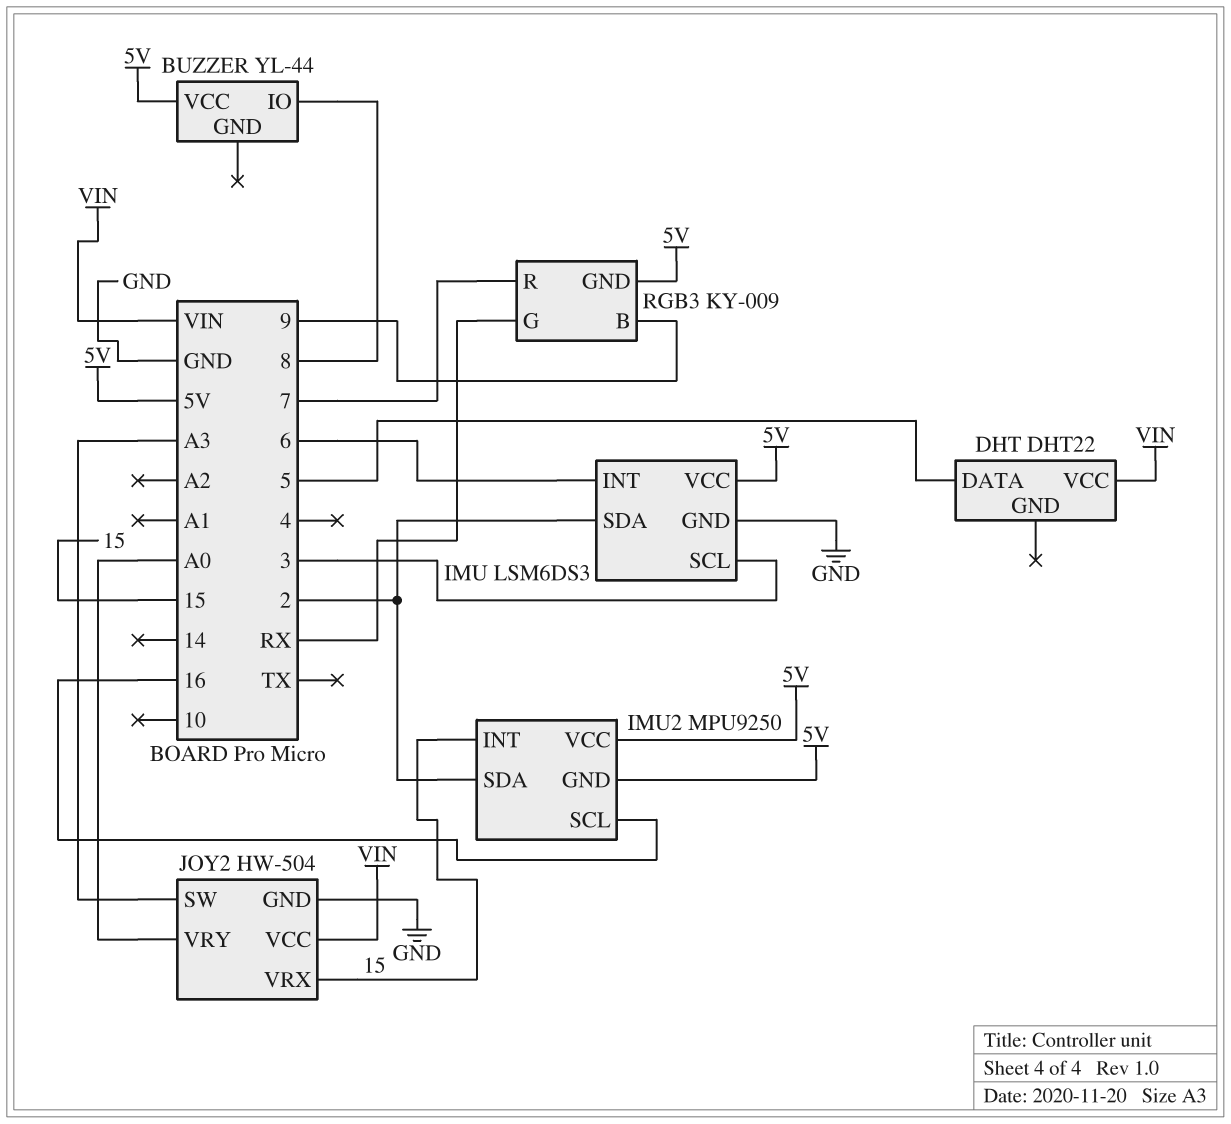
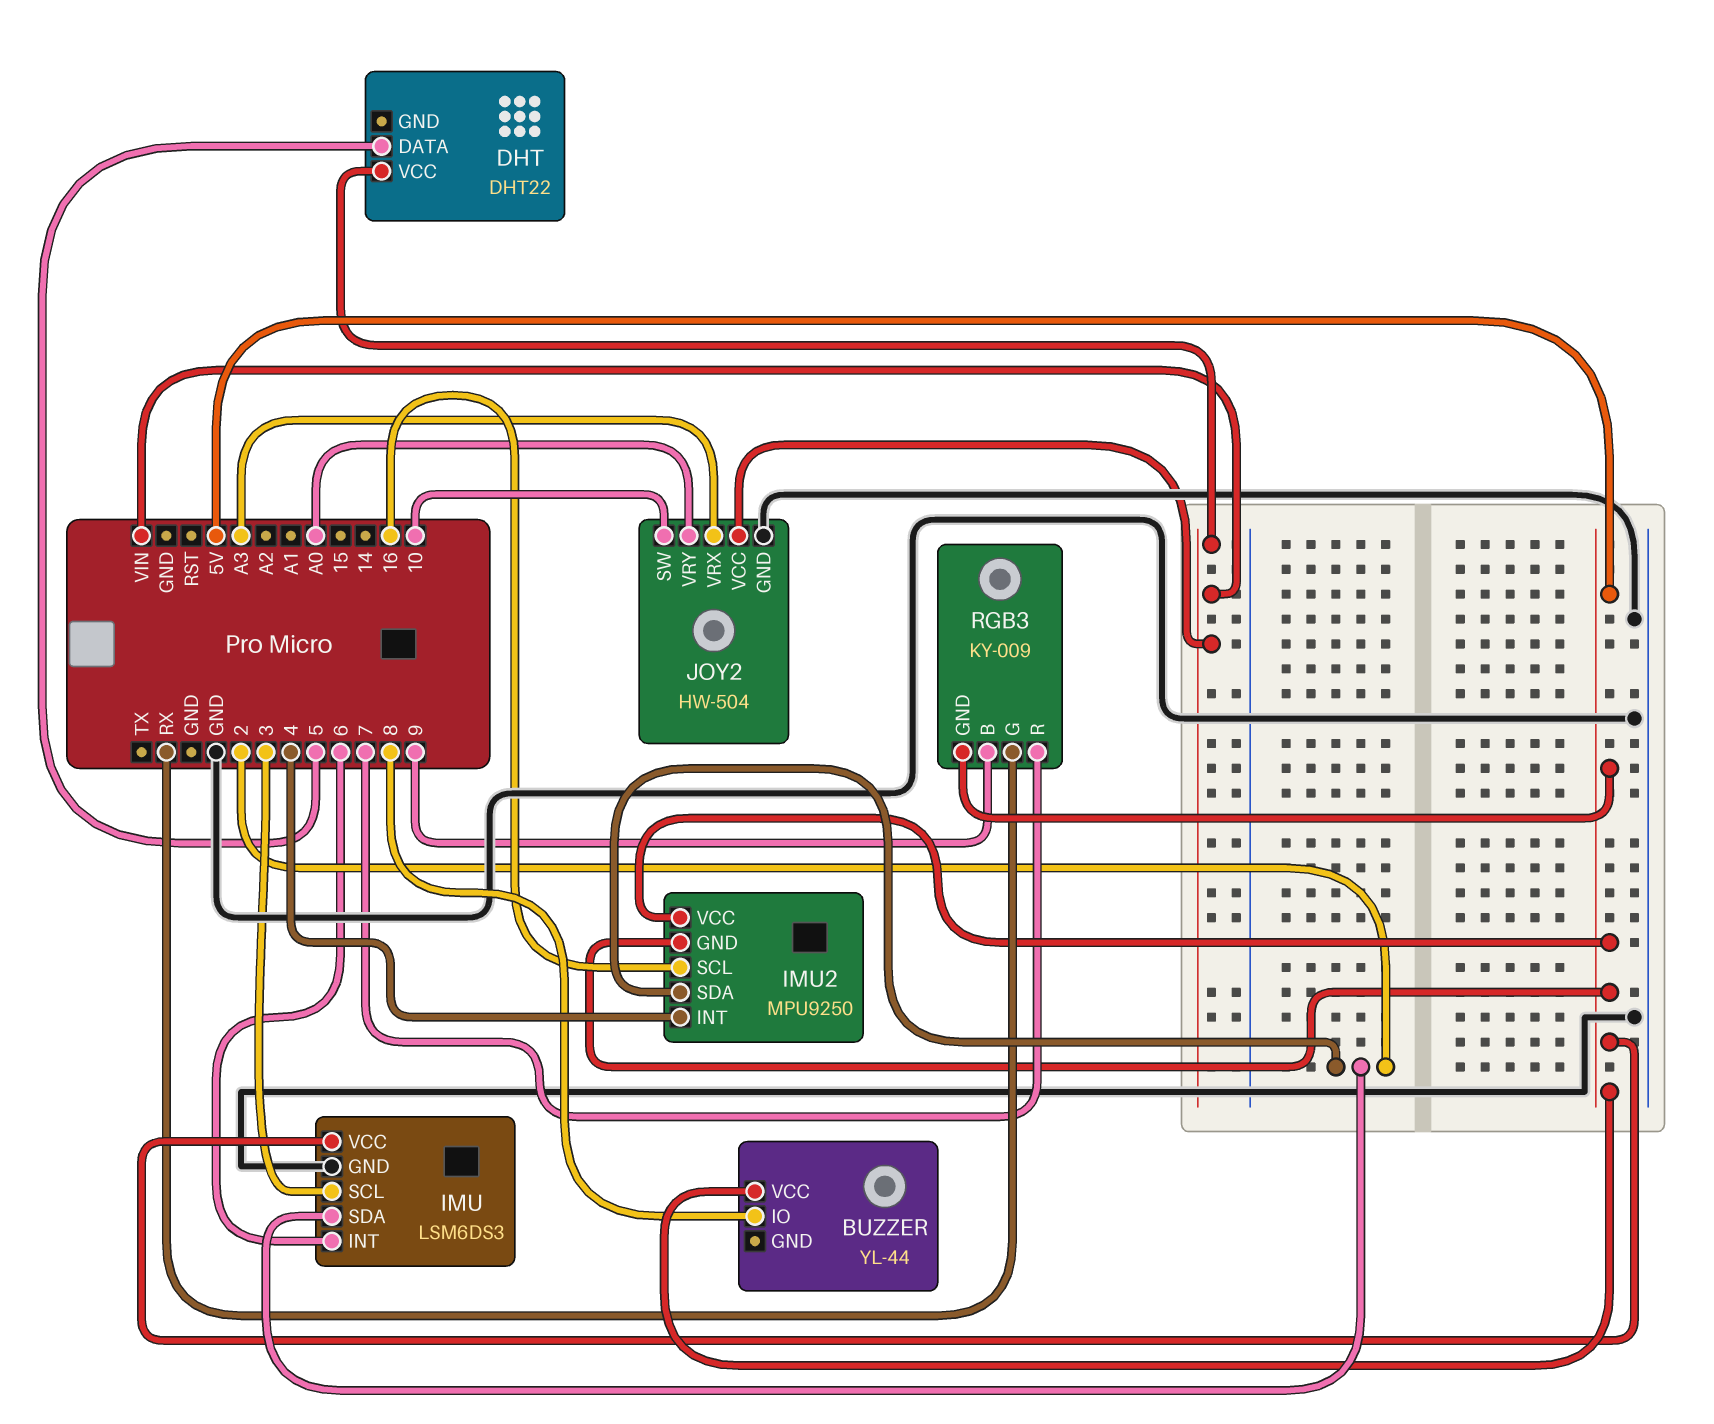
IMU2 pin INT: 15 -> 4
JOY2 pin SW: A3 -> 10
JOY2 pin VRX: 15 -> A3

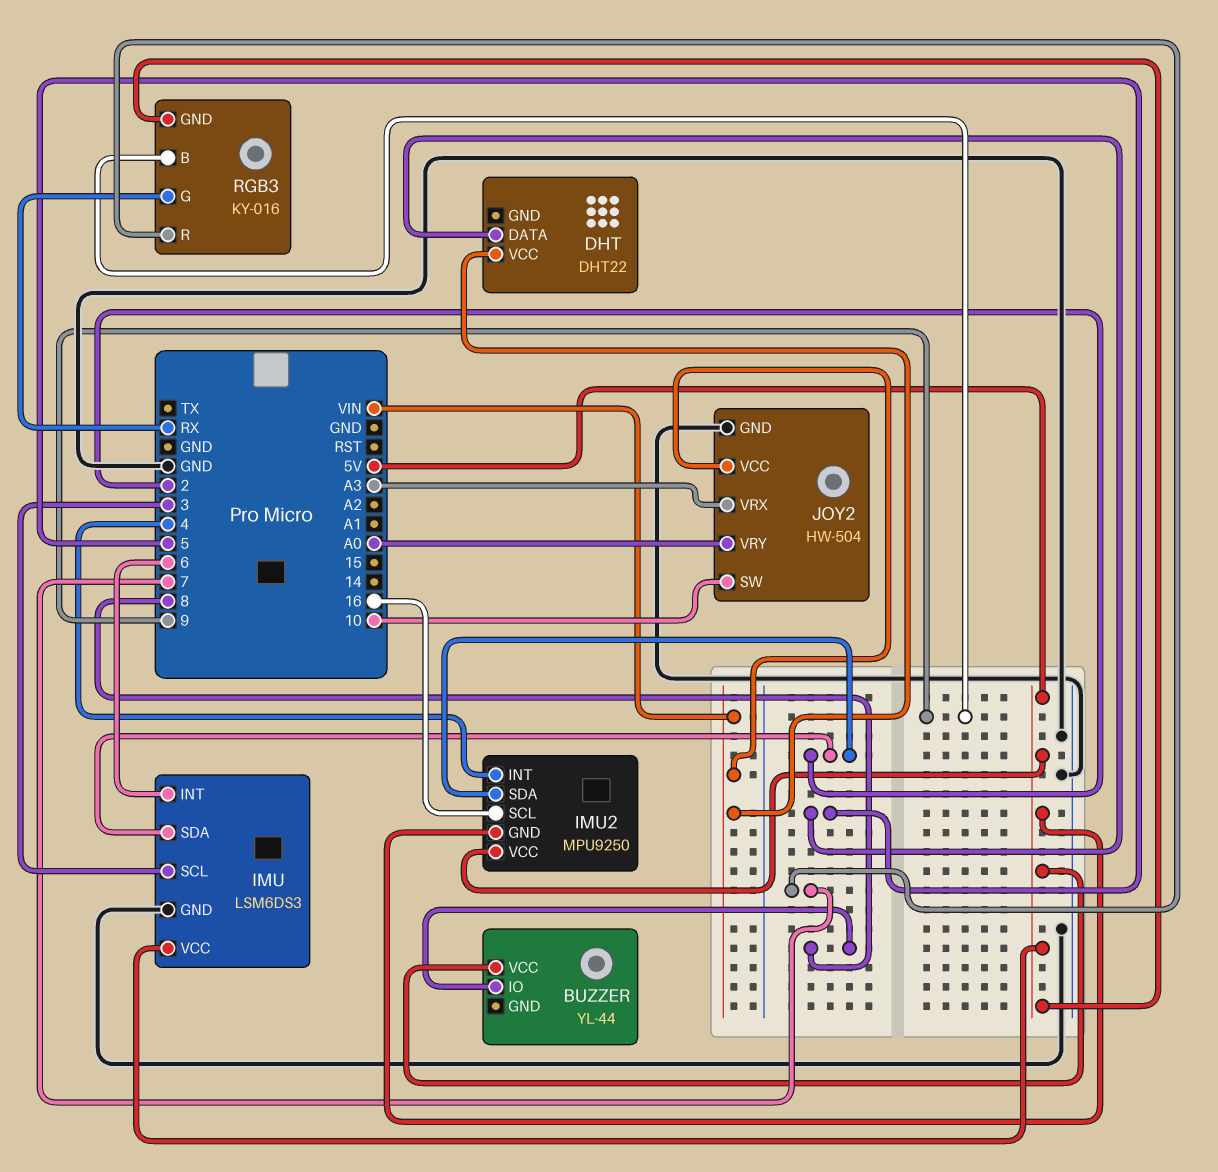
RGB3: KY-009 -> KY-016

